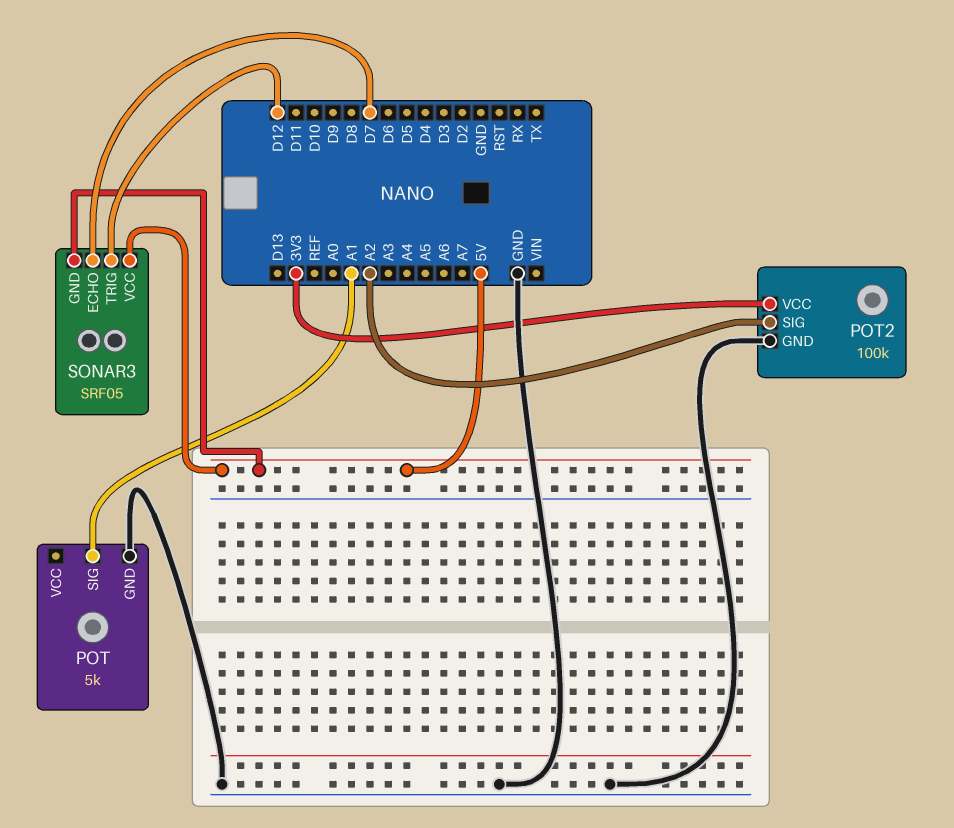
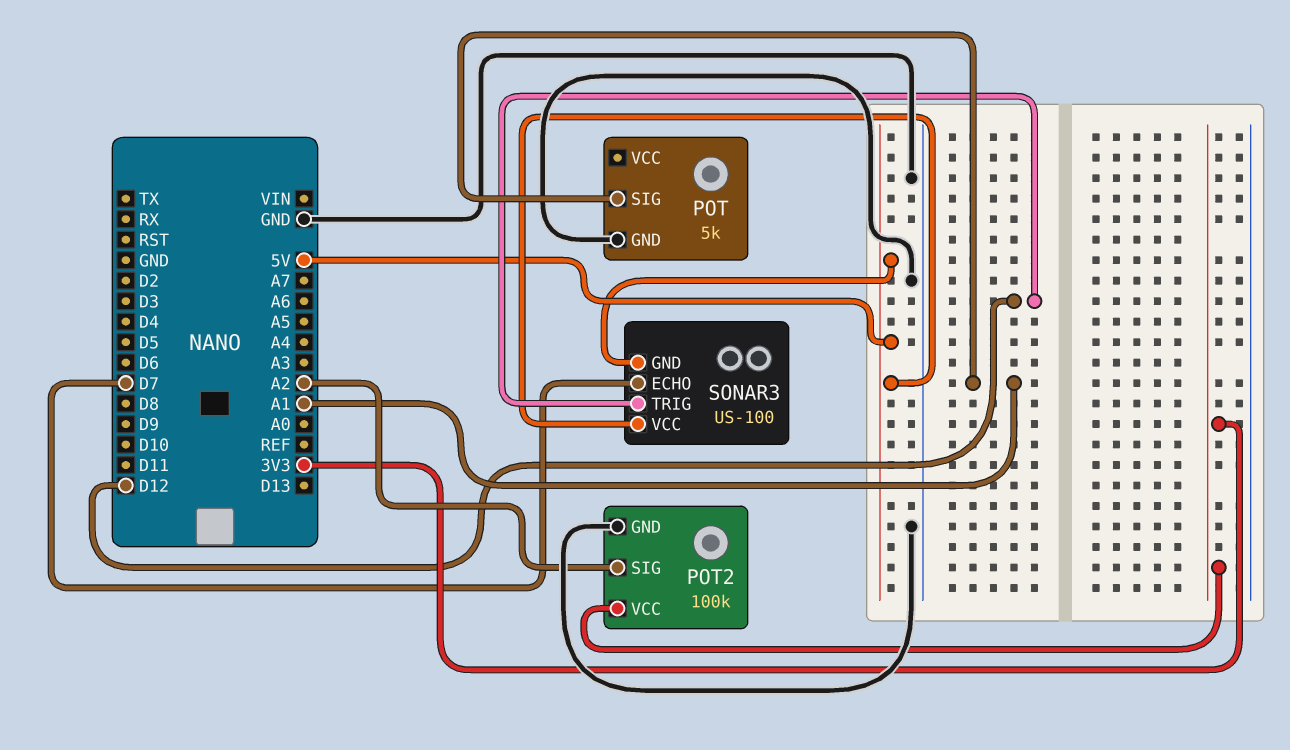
SONAR3: SRF05 -> US-100

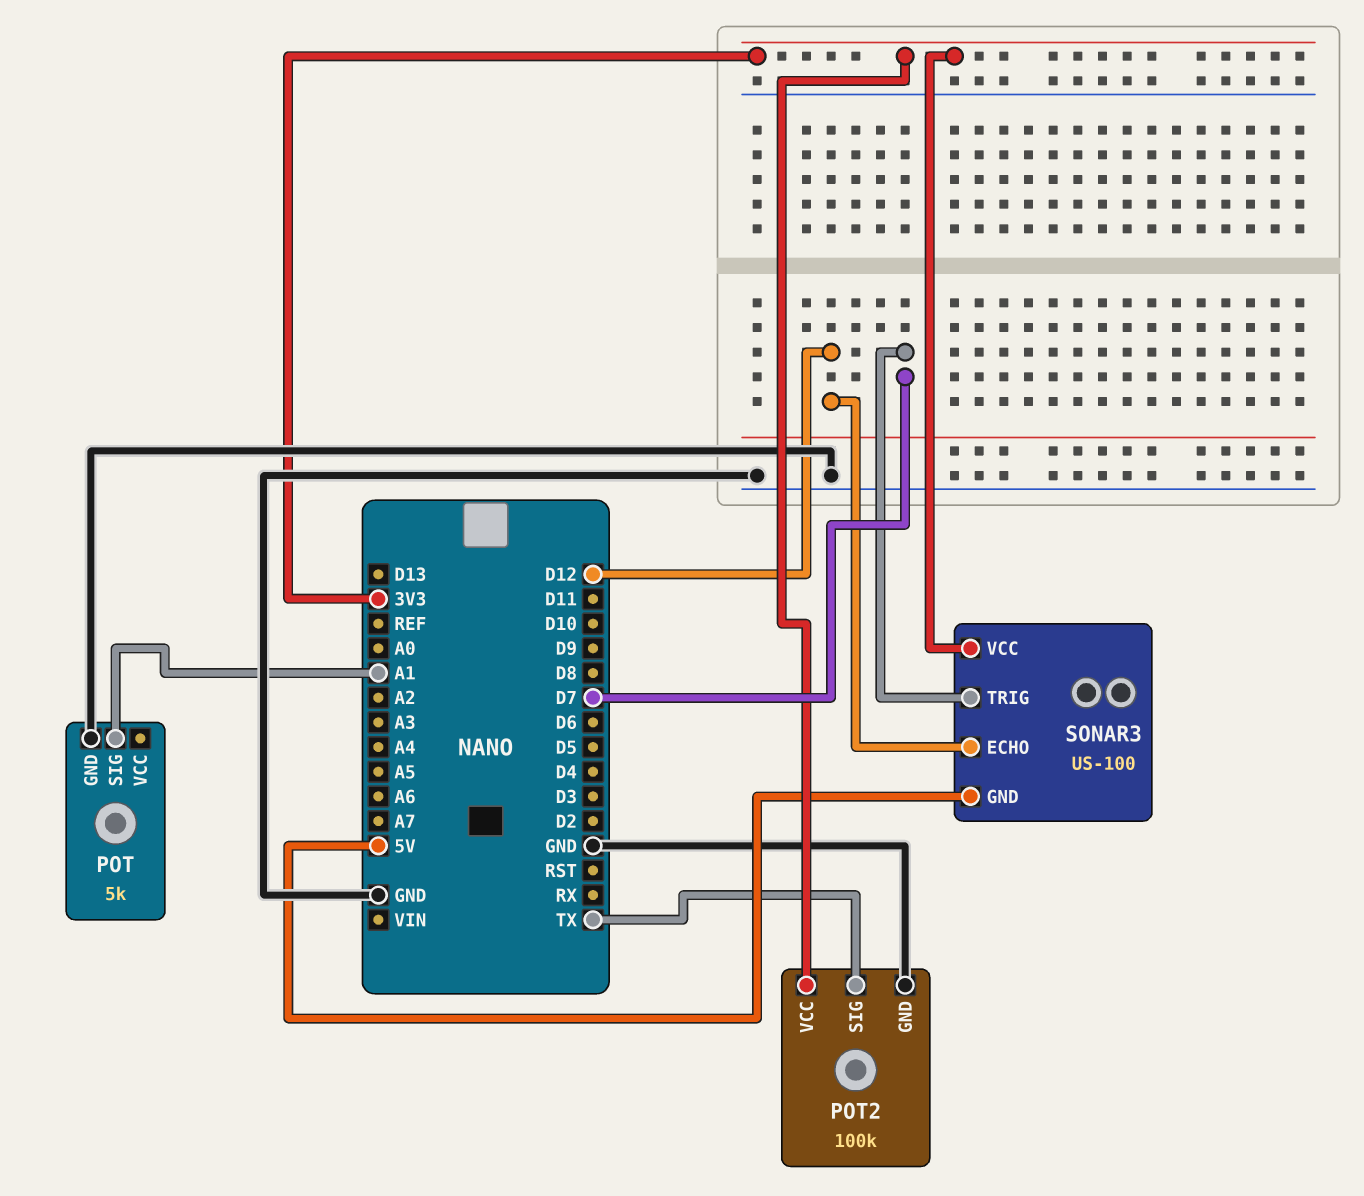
POT2 pin SIG: A2 -> TX
SONAR3 pin ECHO: D7 -> D12
SONAR3 pin TRIG: D12 -> D7
SONAR3 pin VCC: 5V -> 3V3

